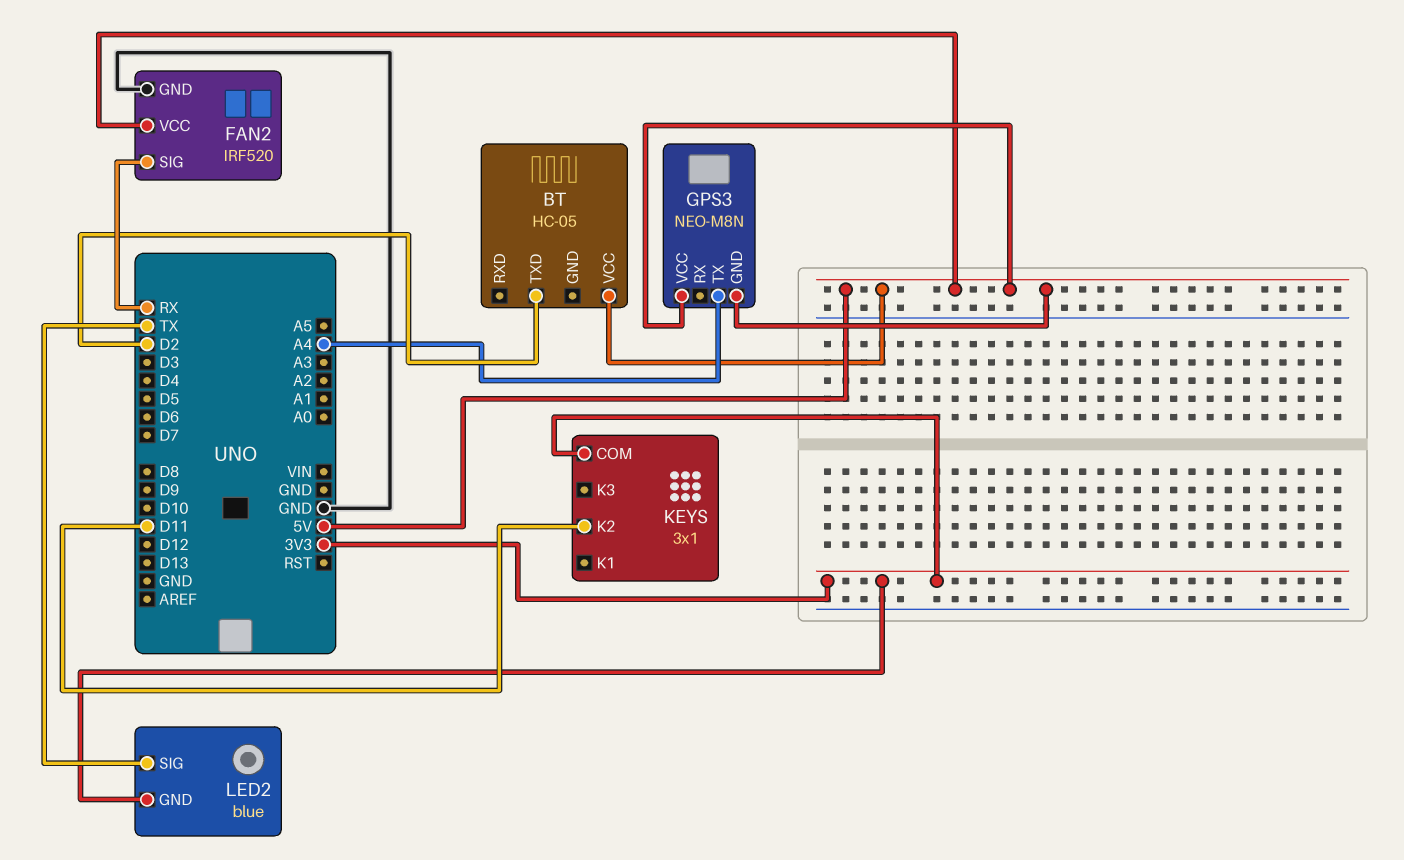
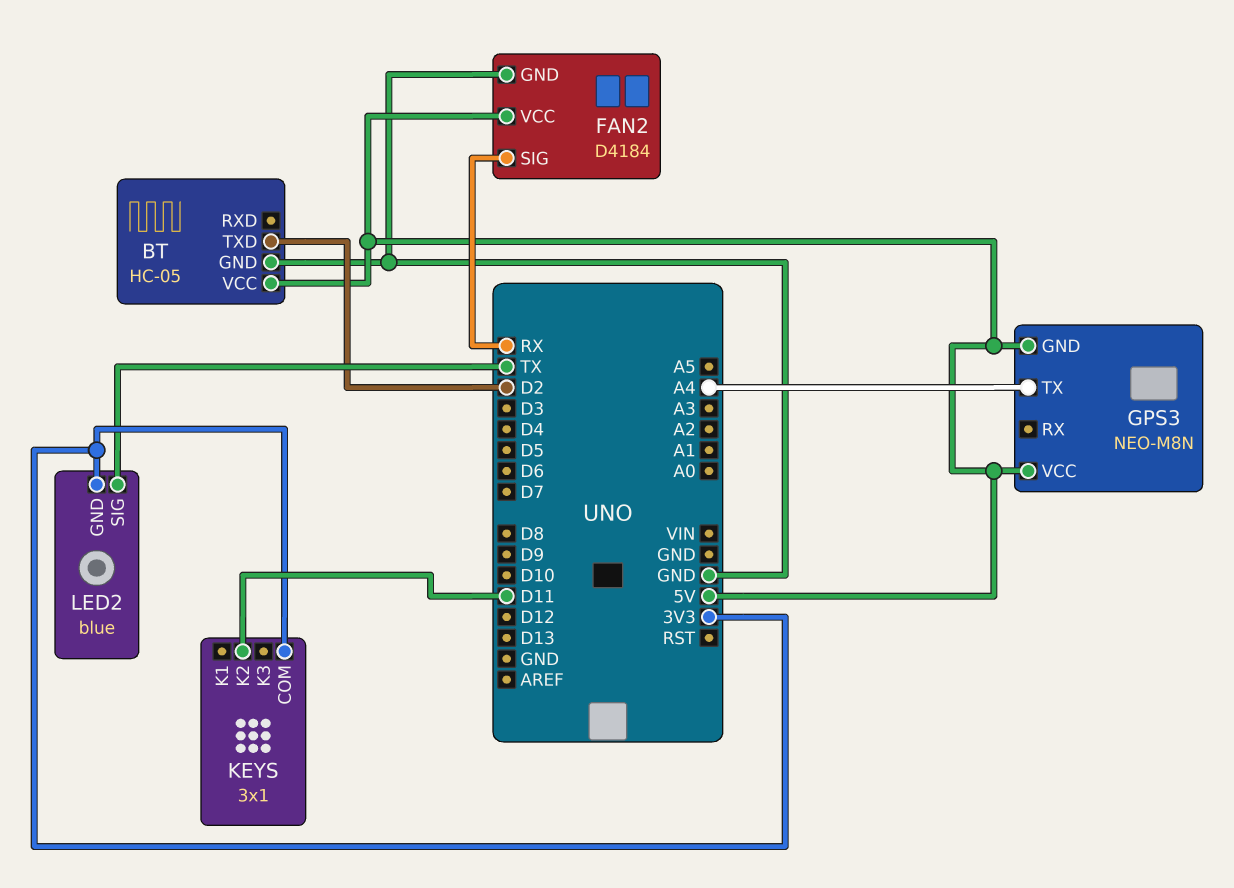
BT pin GND: none -> GND
FAN2: IRF520 -> D4184

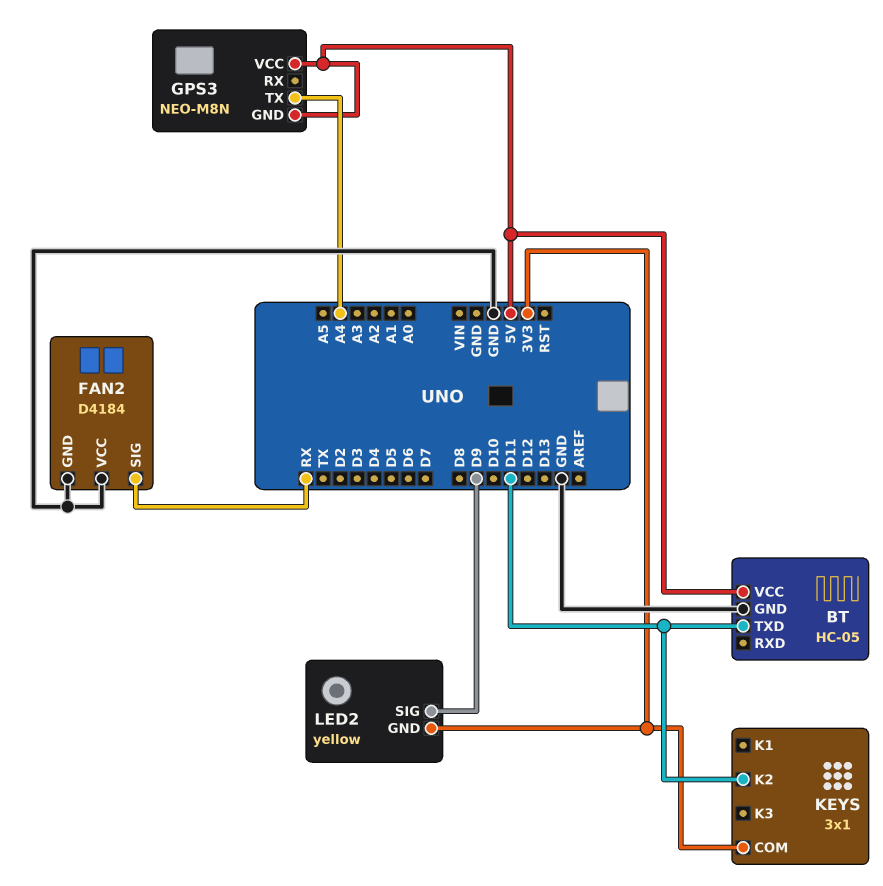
BT pin TXD: D2 -> D11
FAN2 pin VCC: 5V -> GND
LED2: blue -> yellow
LED2 pin SIG: TX -> D9

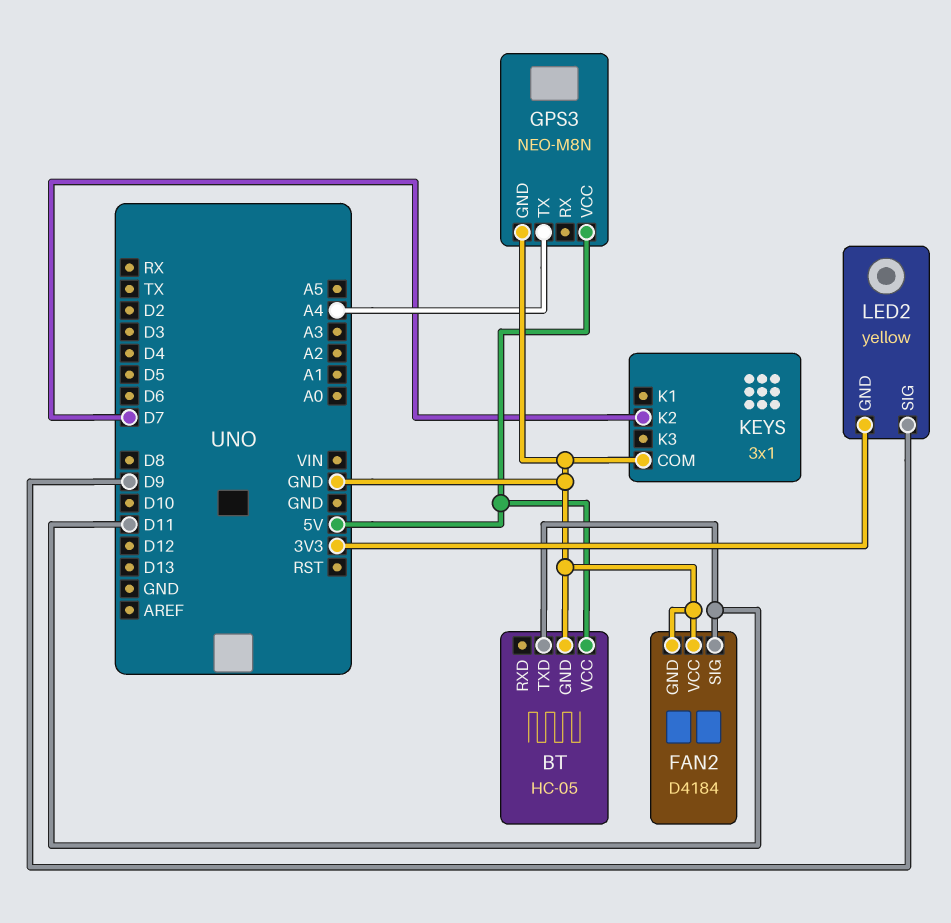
FAN2 pin SIG: RX -> D11
GPS3 pin GND: 5V -> GND
KEYS pin COM: 3V3 -> GND
KEYS pin K2: D11 -> D7

